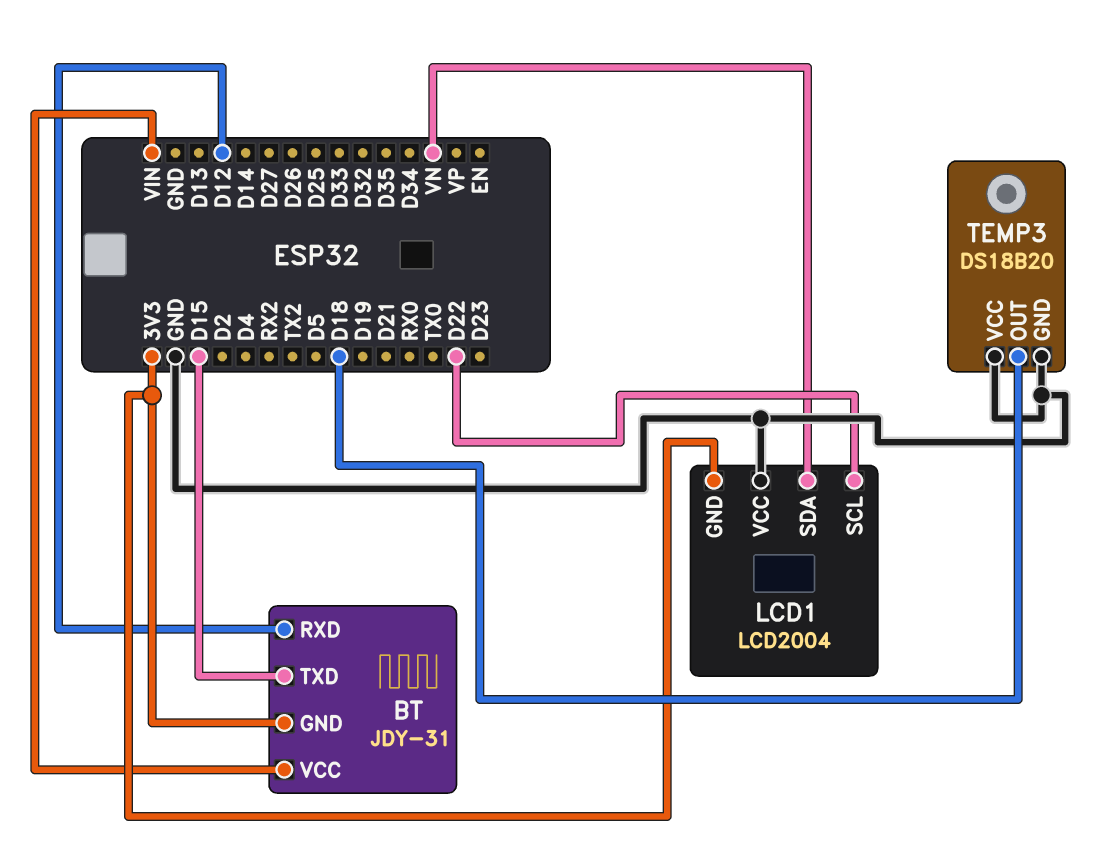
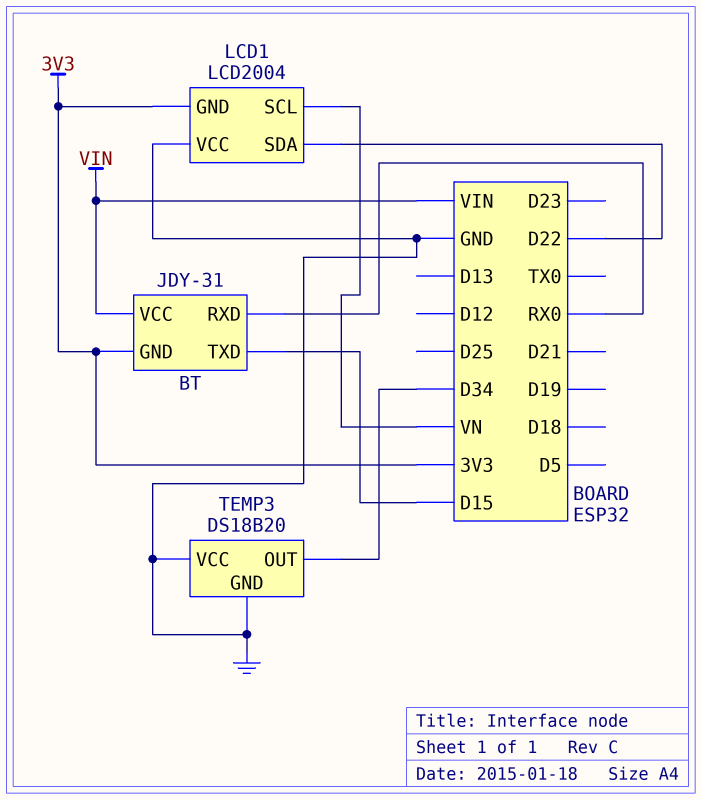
BT pin RXD: D12 -> RX0
LCD1 pin SCL: D22 -> VN
LCD1 pin SDA: VN -> D22
TEMP3 pin OUT: D18 -> D34

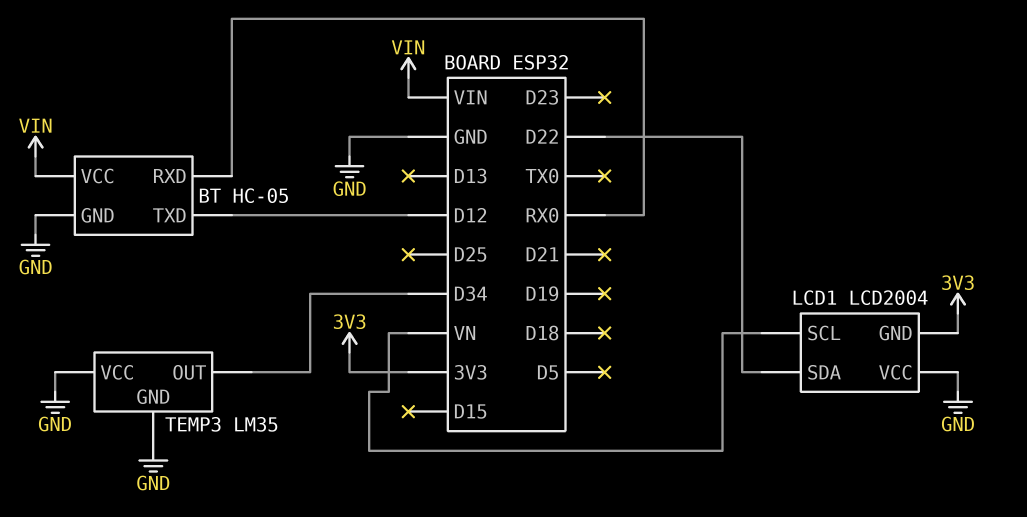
BT: JDY-31 -> HC-05
BT pin GND: 3V3 -> GND
BT pin TXD: D15 -> D12
TEMP3: DS18B20 -> LM35

